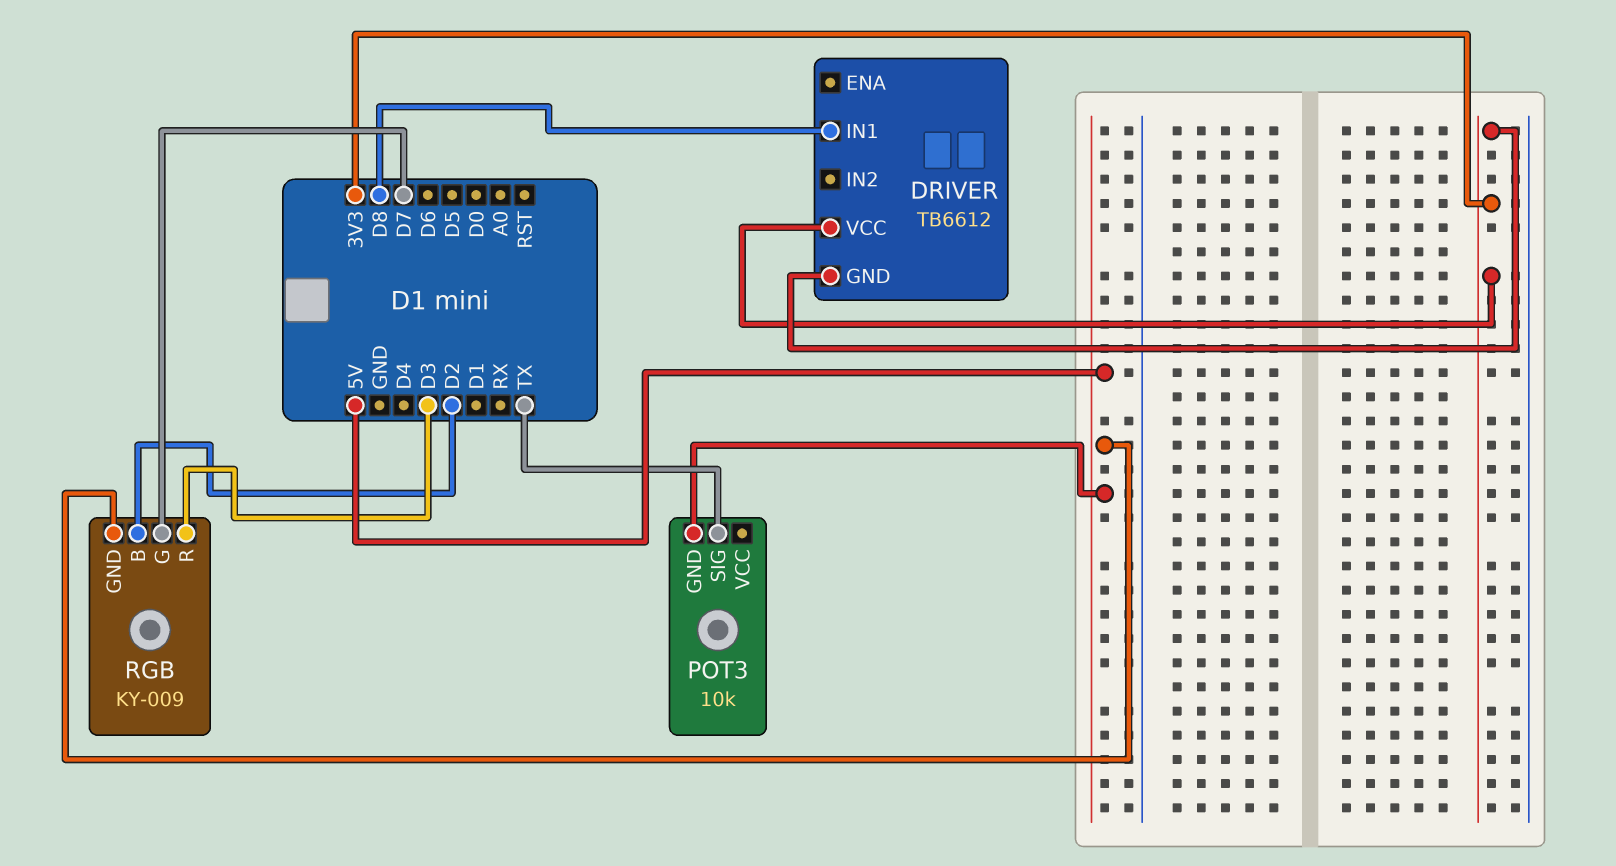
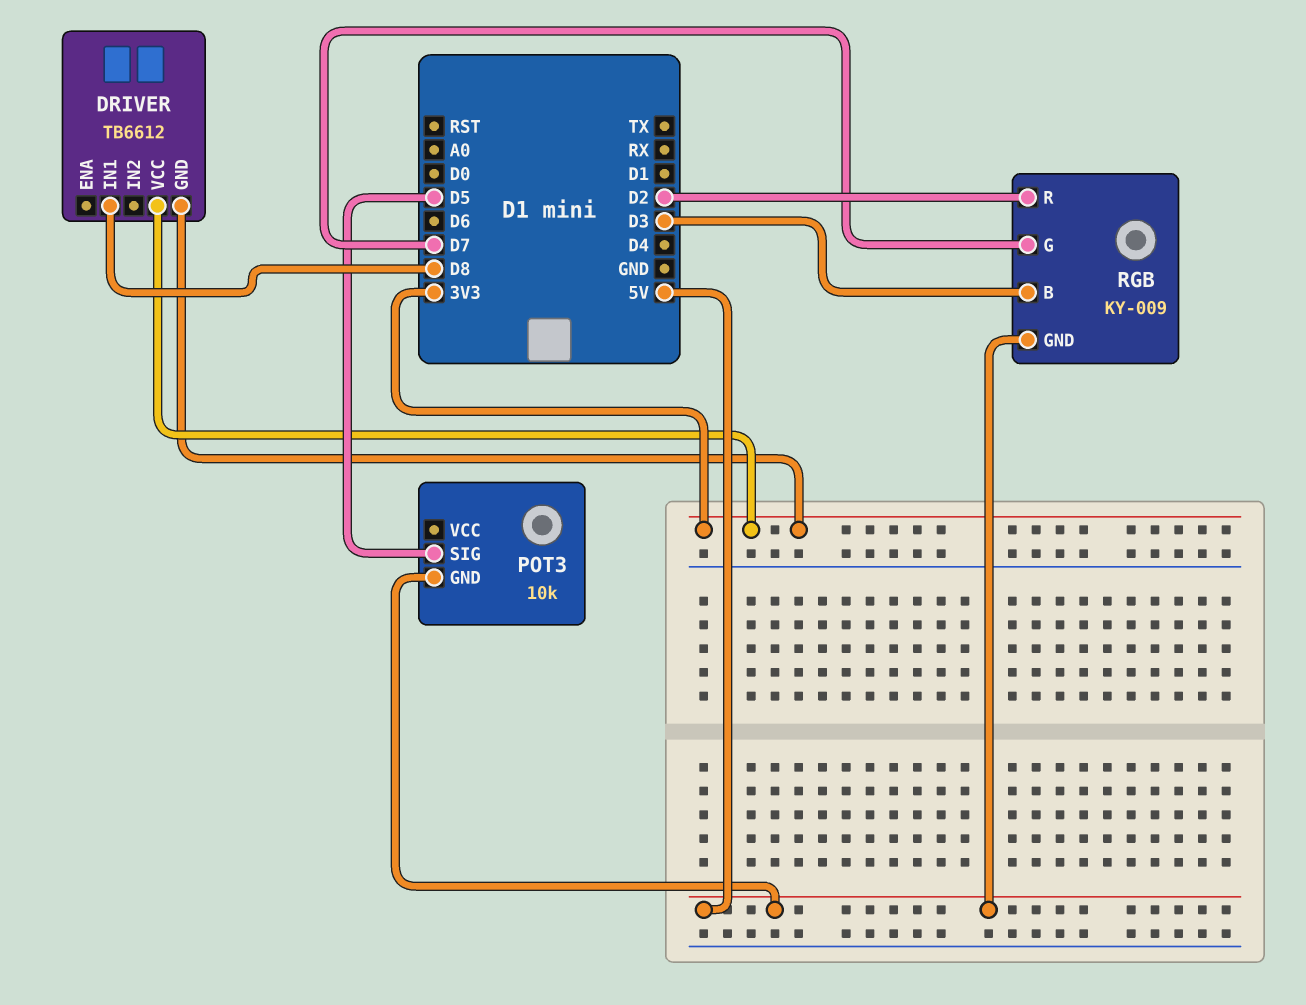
POT3 pin SIG: TX -> D5
RGB pin B: D2 -> D3
RGB pin R: D3 -> D2

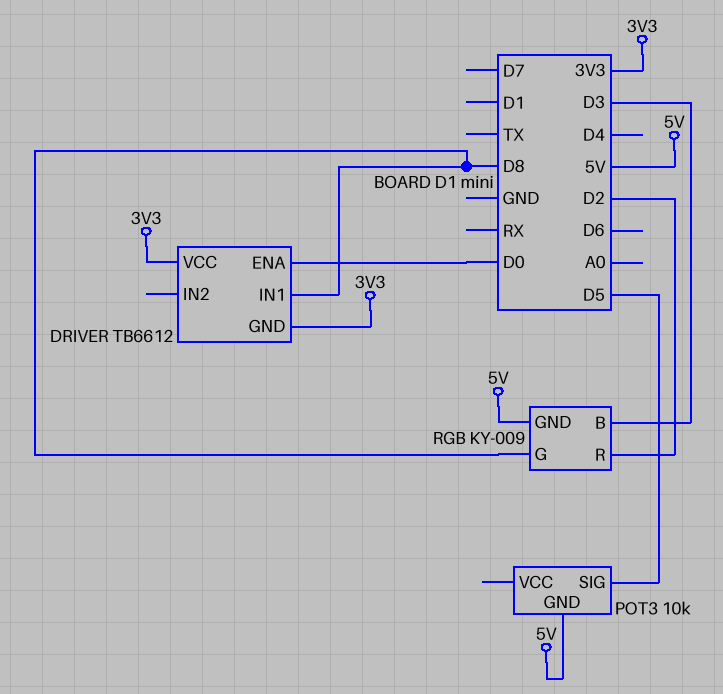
DRIVER pin ENA: none -> D0
RGB pin G: D7 -> D8

